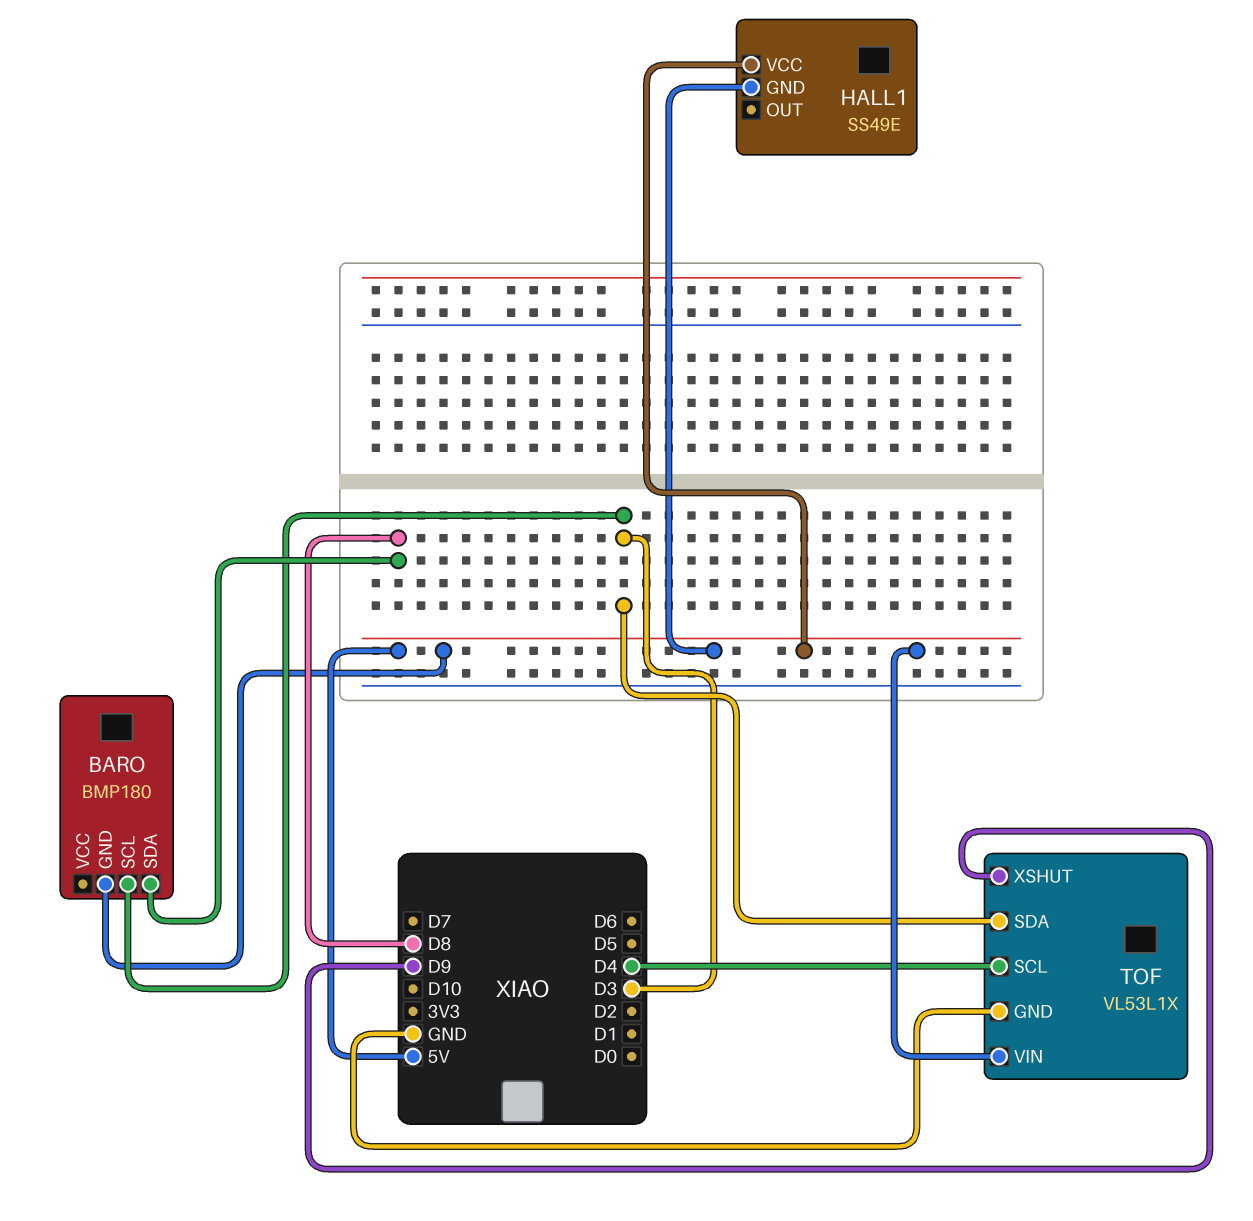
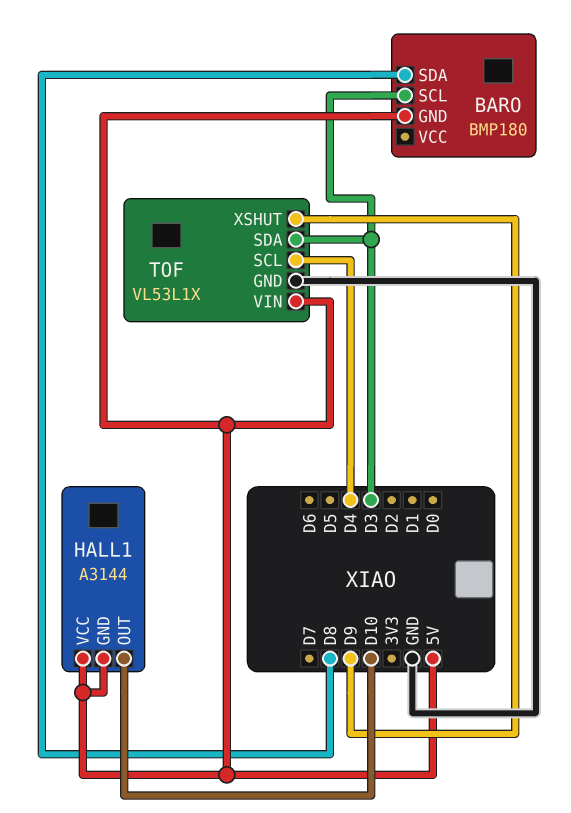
HALL1: SS49E -> A3144
HALL1 pin OUT: none -> D10

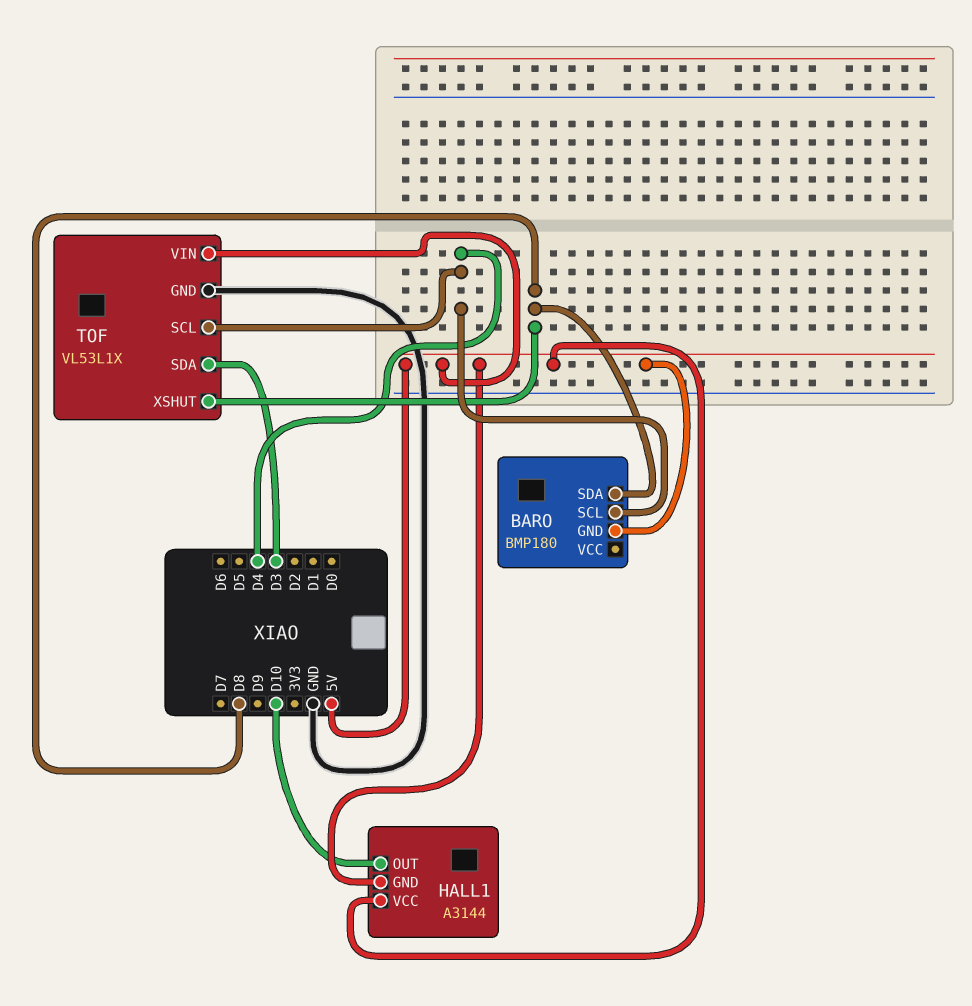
BARO pin SCL: D3 -> D4
TOF pin XSHUT: D9 -> D8

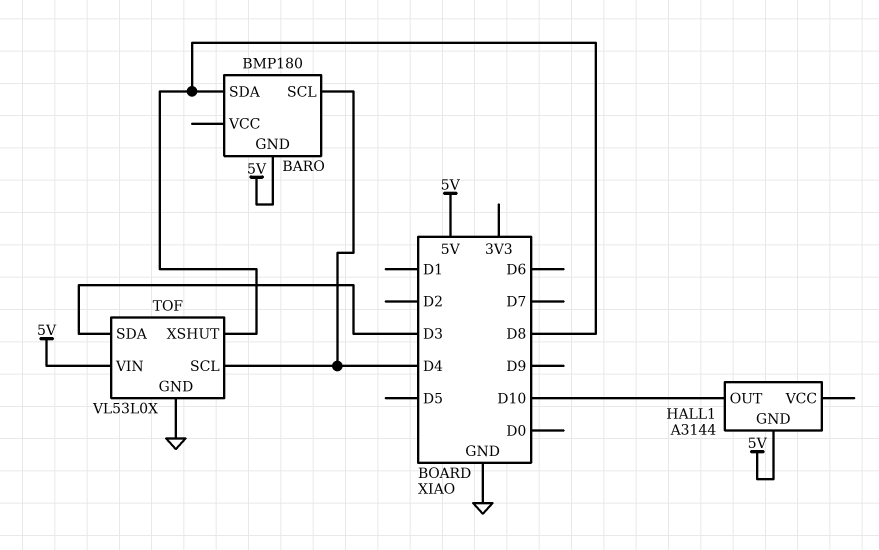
HALL1 pin VCC: 5V -> none
TOF: VL53L1X -> VL53L0X

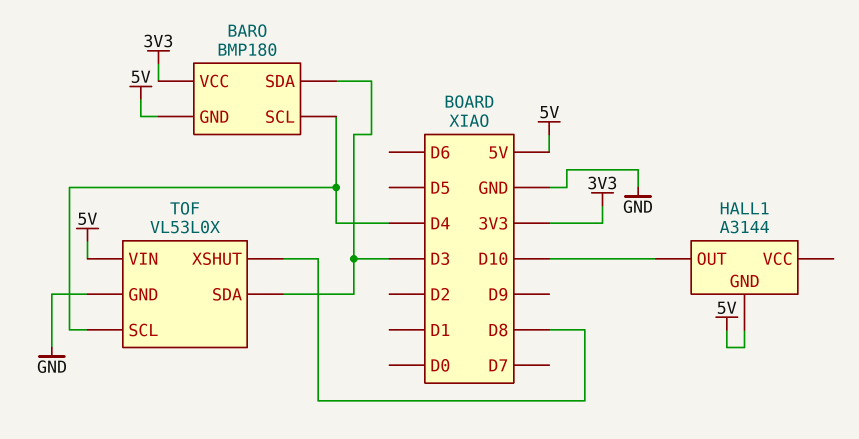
BARO pin SDA: D8 -> D3
BARO pin VCC: none -> 3V3

